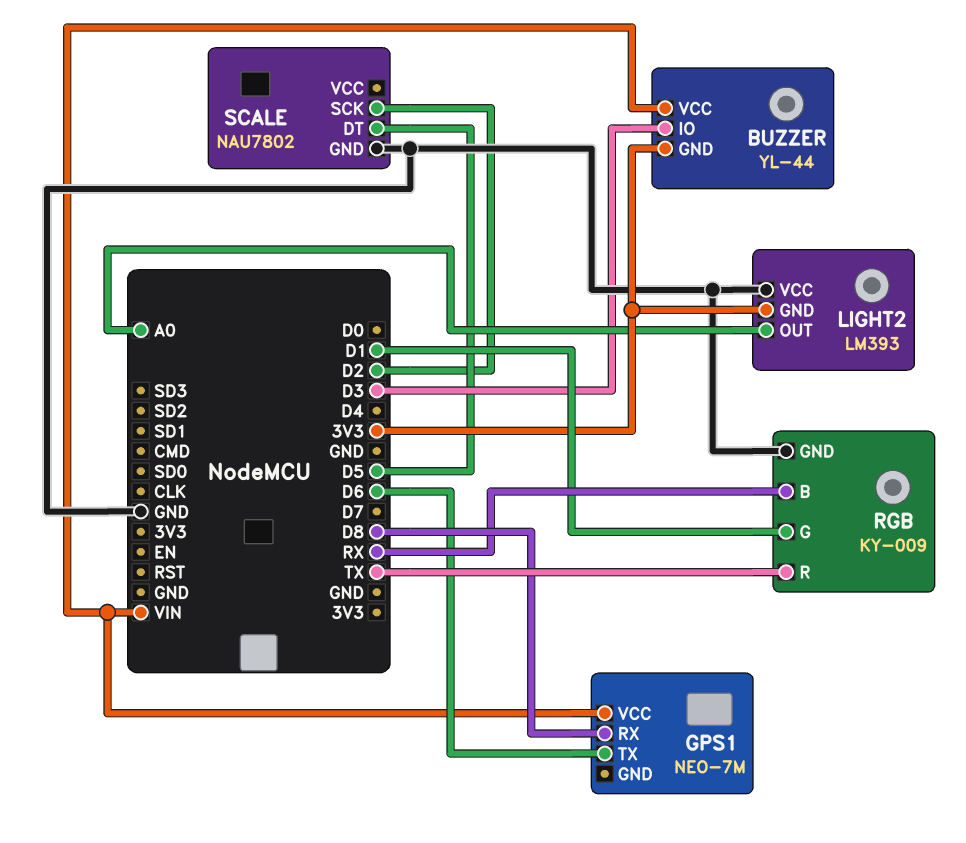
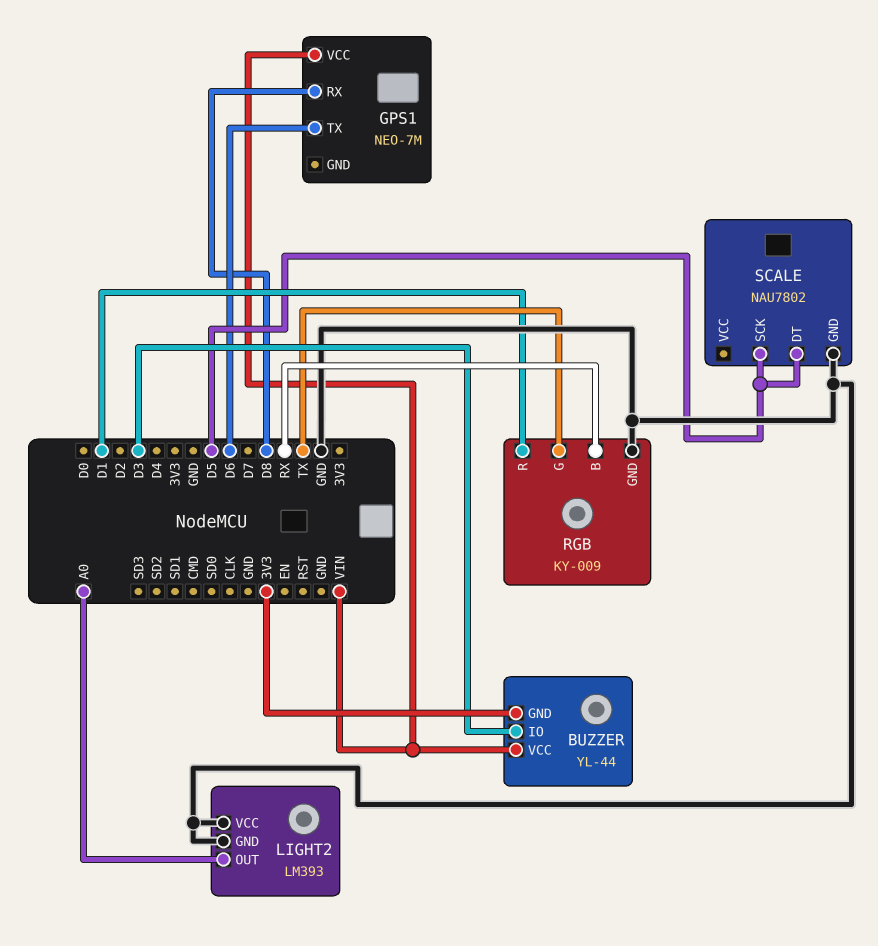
LIGHT2 pin GND: 3V3 -> GND
RGB pin G: D1 -> TX
RGB pin R: TX -> D1
SCALE pin SCK: D2 -> D5

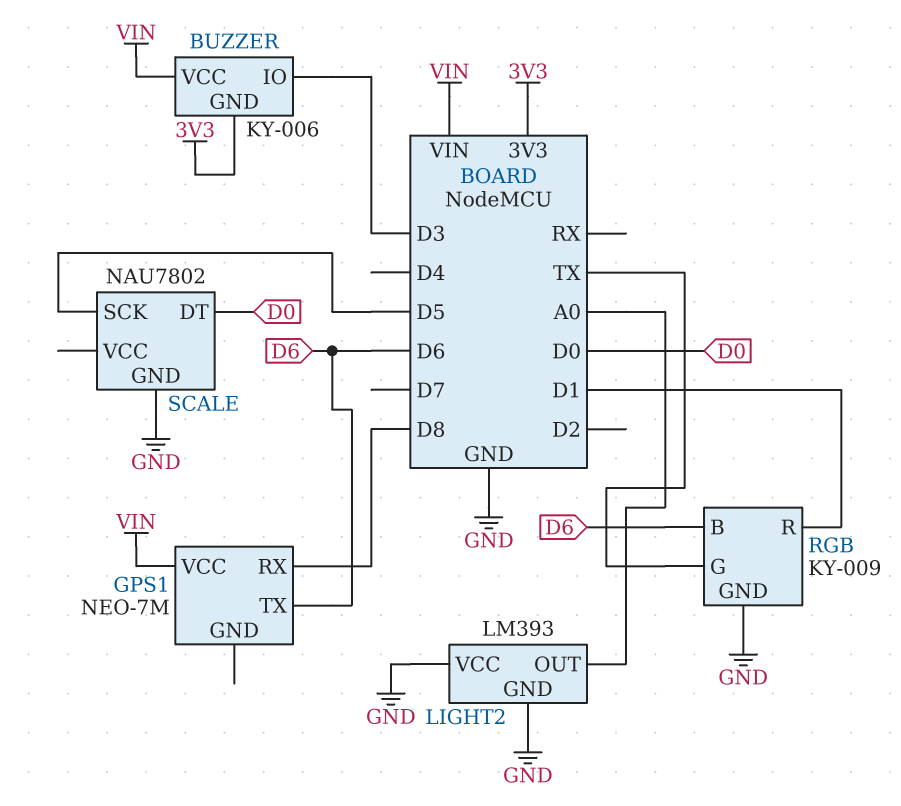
BUZZER: YL-44 -> KY-006
RGB pin B: RX -> D6
SCALE pin DT: D5 -> D0

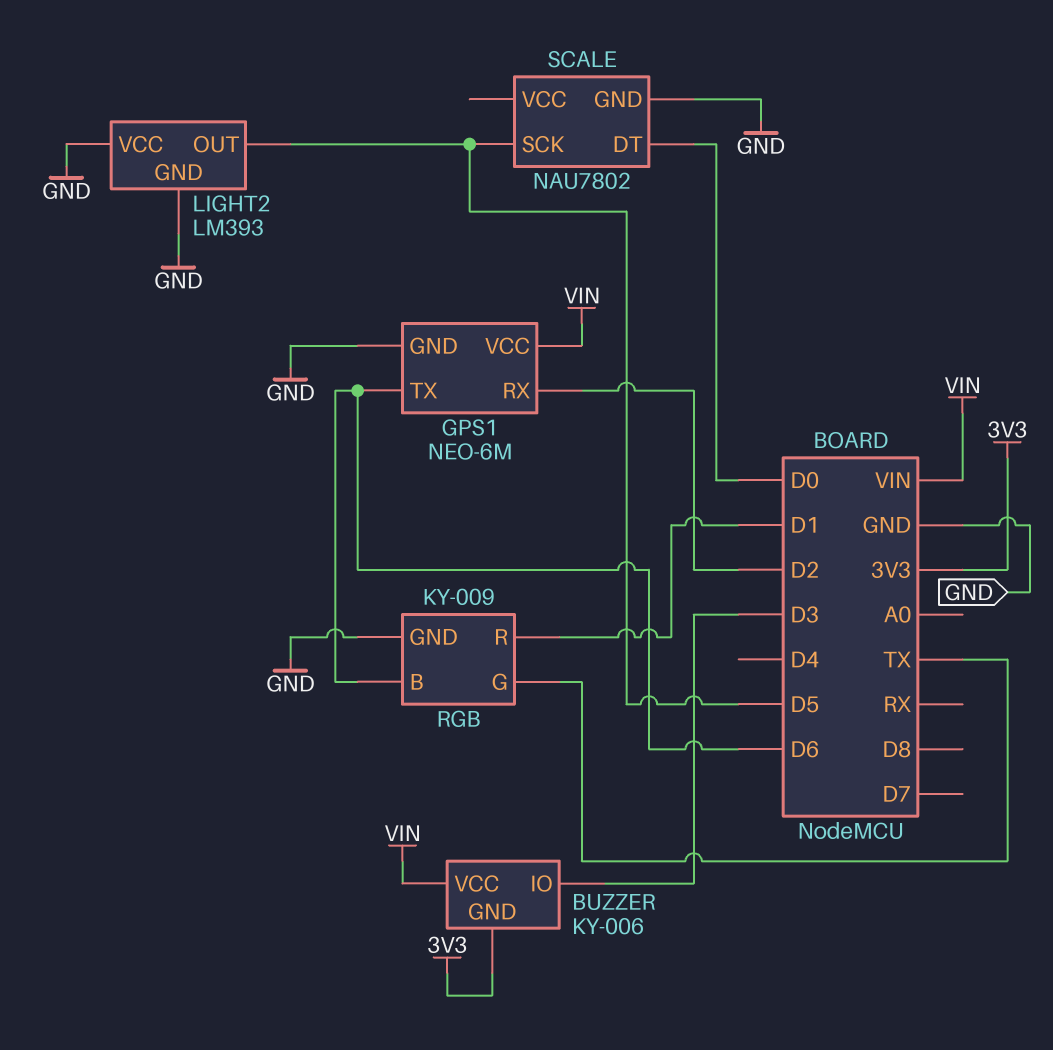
GPS1: NEO-7M -> NEO-6M
GPS1 pin GND: none -> GND
GPS1 pin RX: D8 -> D2
LIGHT2 pin OUT: A0 -> D5

